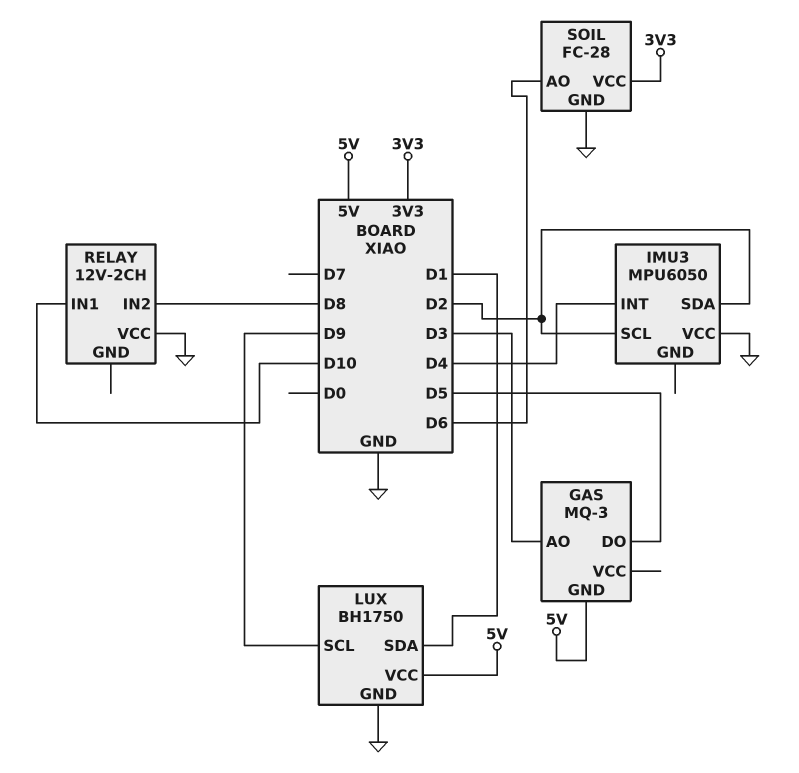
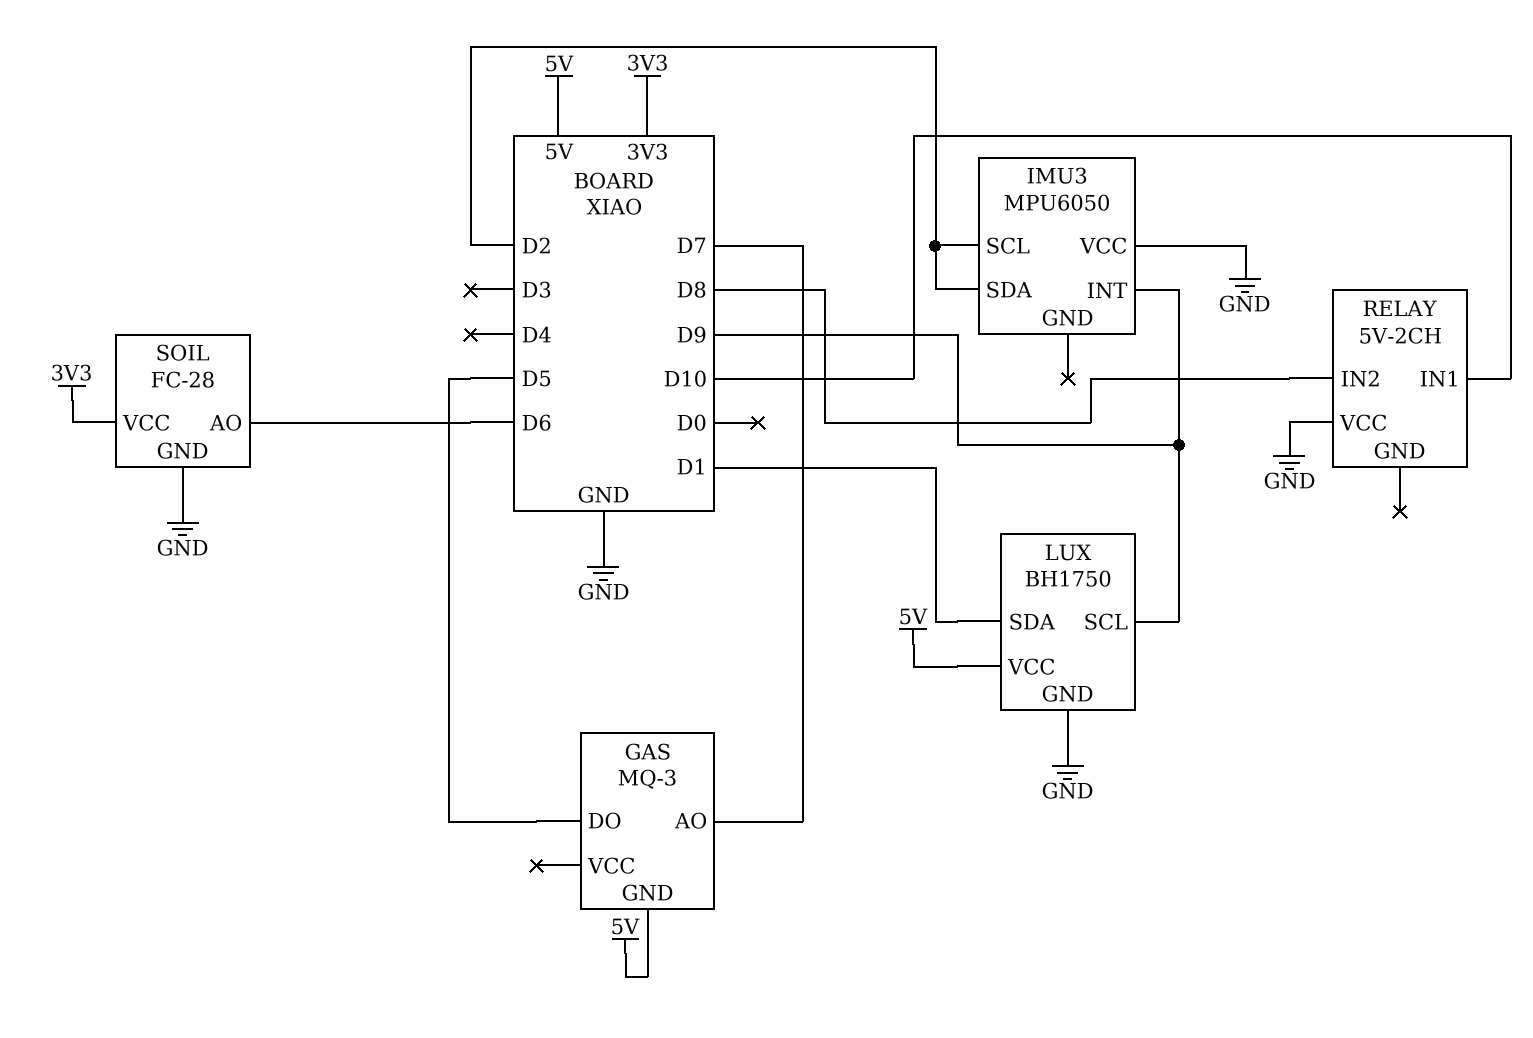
GAS pin AO: D3 -> D7
IMU3 pin INT: D4 -> D9
RELAY: 12V-2CH -> 5V-2CH

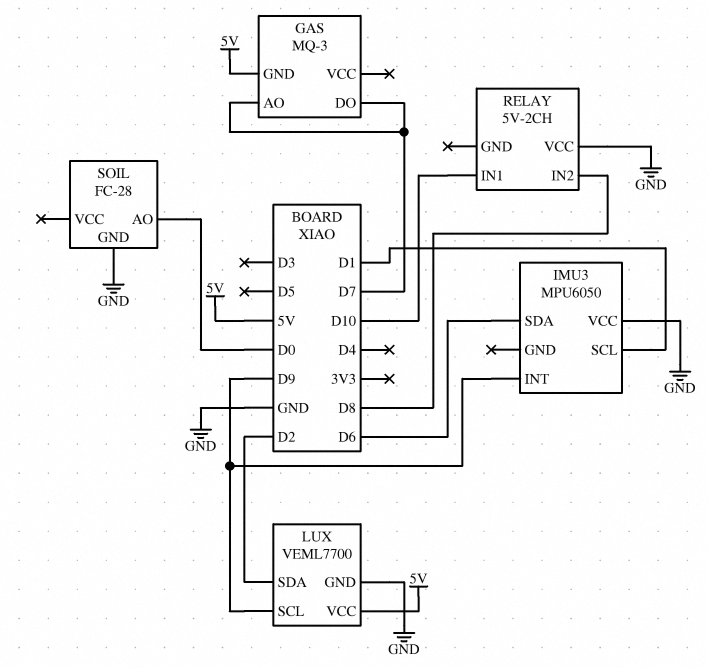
GAS pin DO: D5 -> D7
IMU3 pin SCL: D2 -> D1
IMU3 pin SDA: D2 -> D6
LUX: BH1750 -> VEML7700
LUX pin SDA: D1 -> D2
SOIL pin AO: D6 -> D0
SOIL pin VCC: 3V3 -> none

